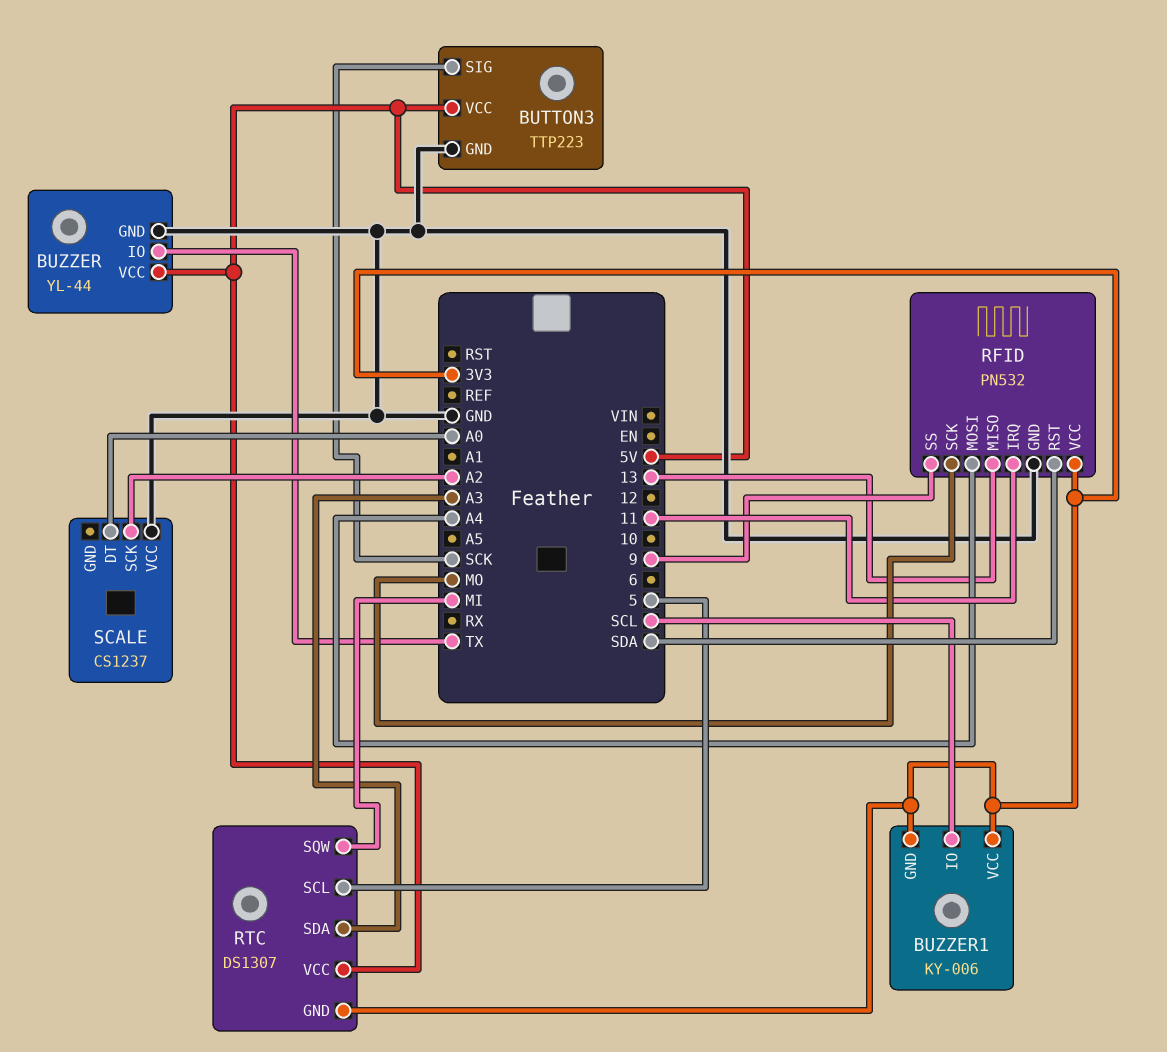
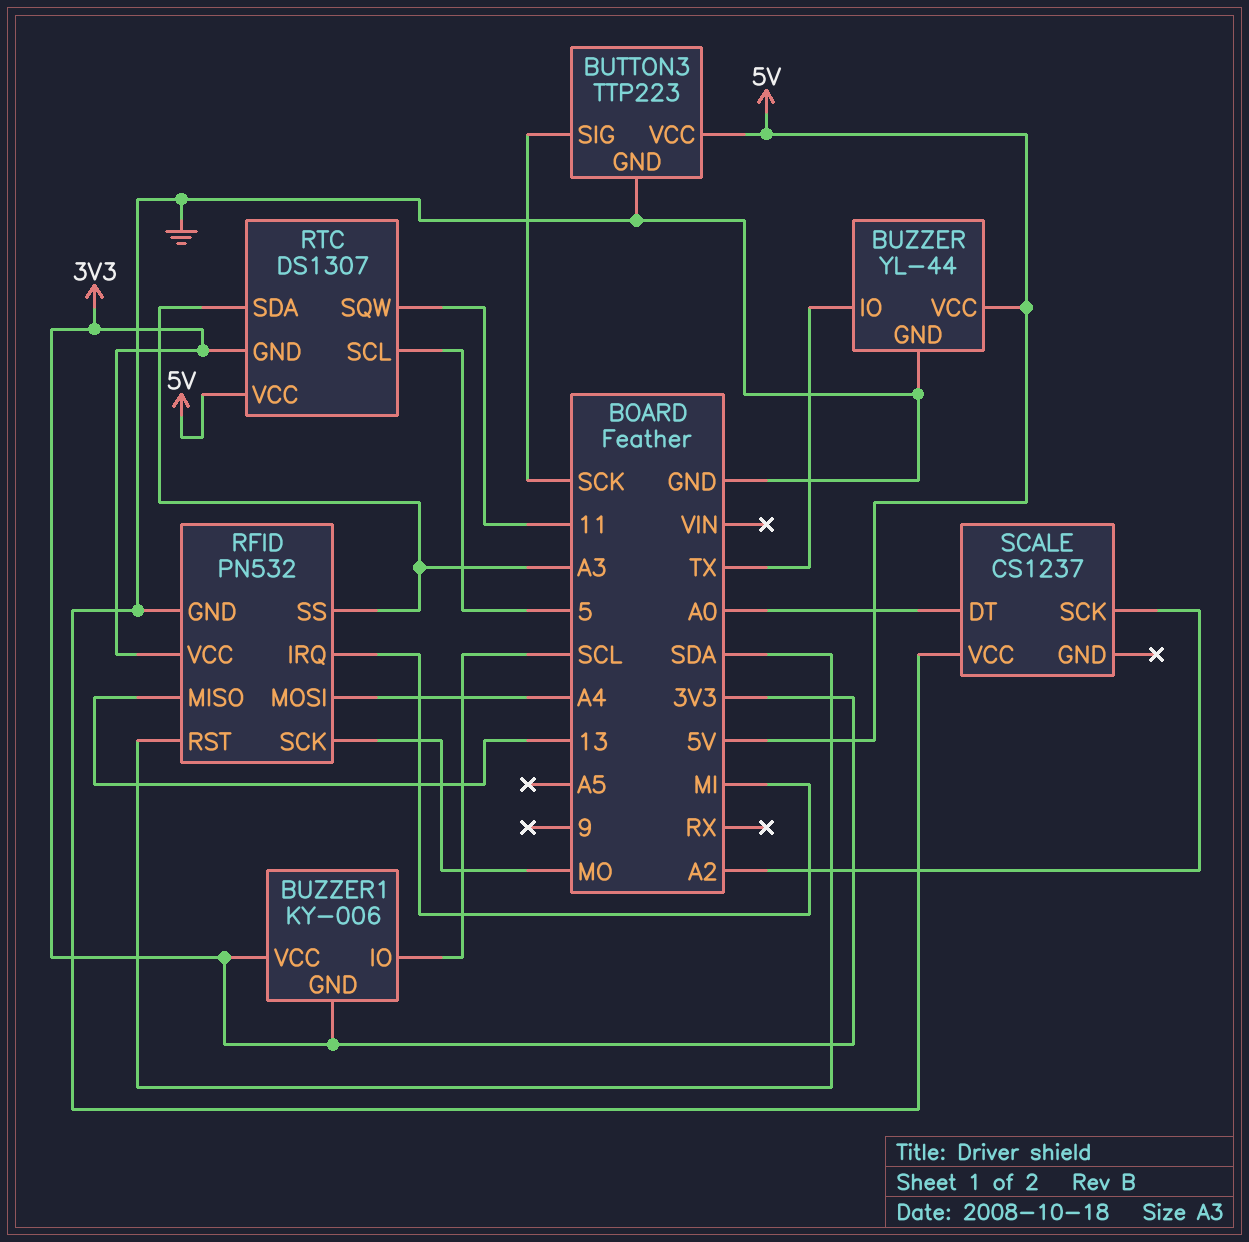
RFID pin IRQ: 11 -> MI
RFID pin SS: 9 -> A3
RTC pin SQW: MI -> 11

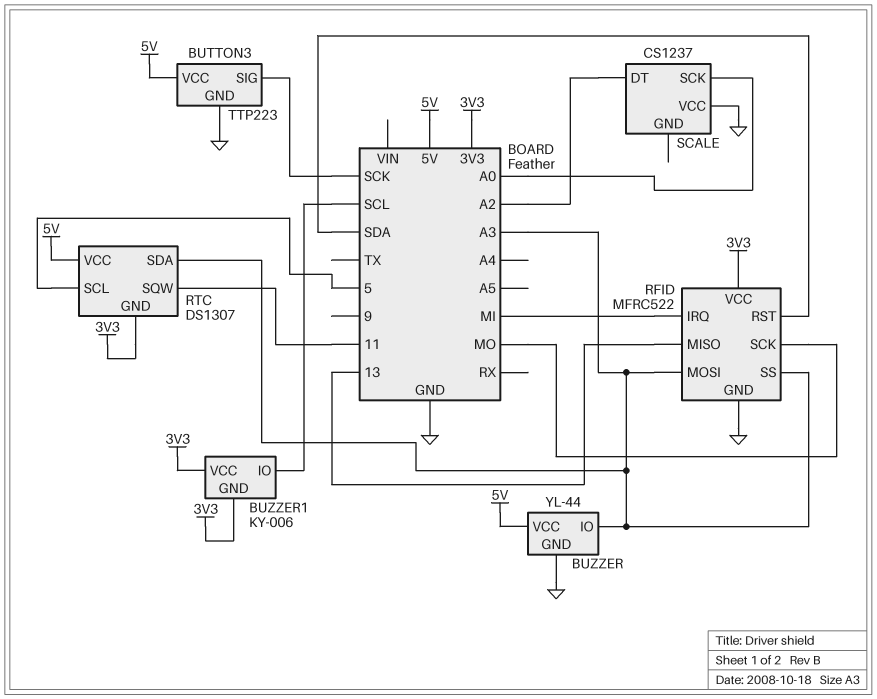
BUZZER pin IO: TX -> A3
RFID: PN532 -> MFRC522
RFID pin MOSI: A4 -> A3
SCALE pin DT: A0 -> A2
SCALE pin SCK: A2 -> A0

